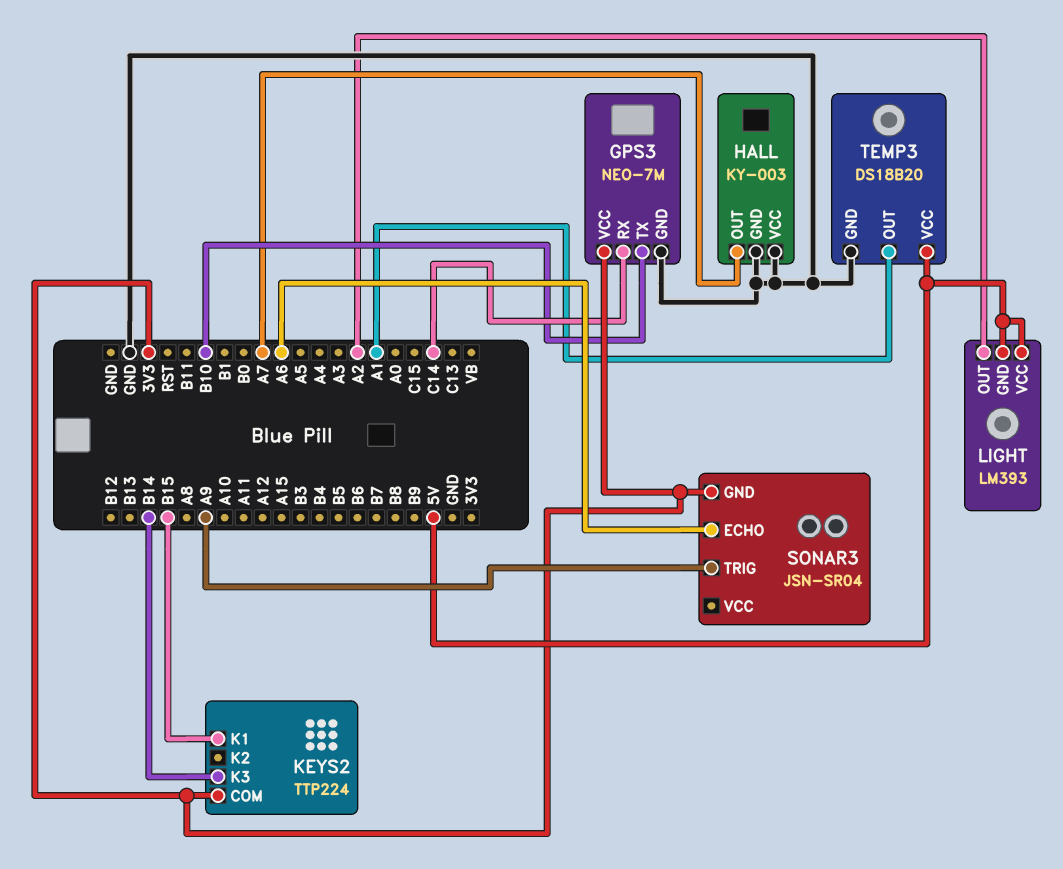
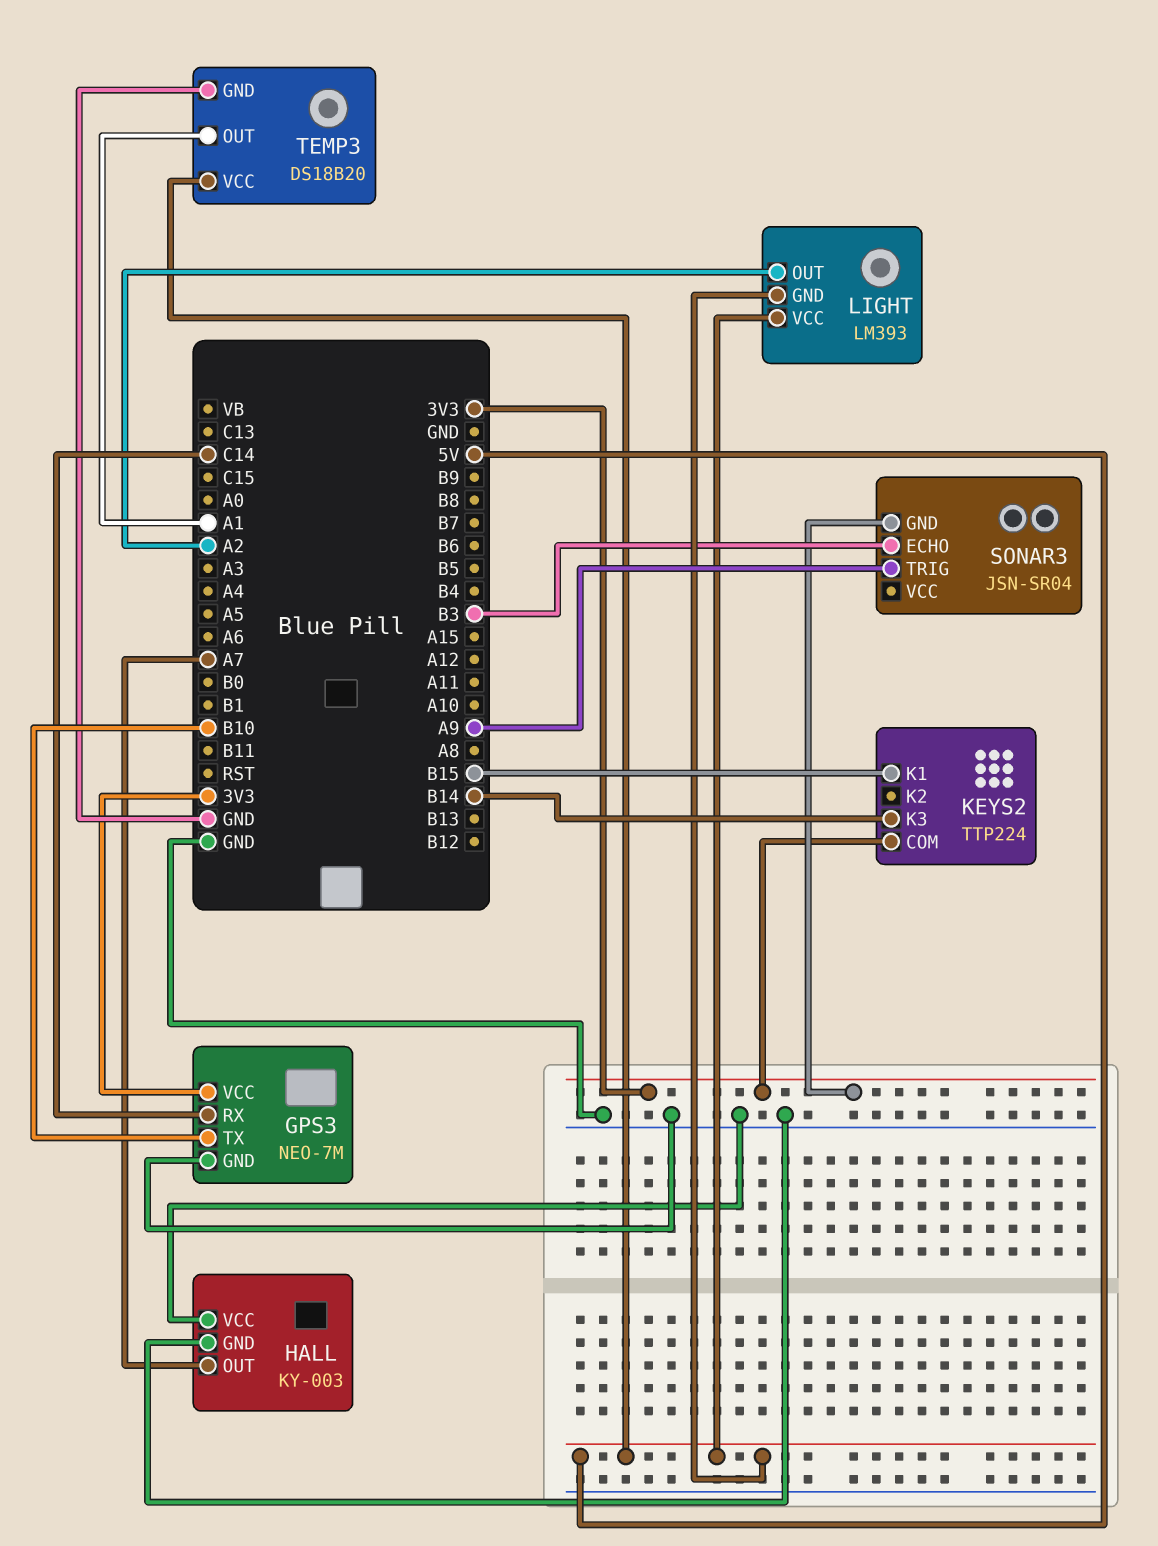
SONAR3 pin ECHO: A6 -> B3

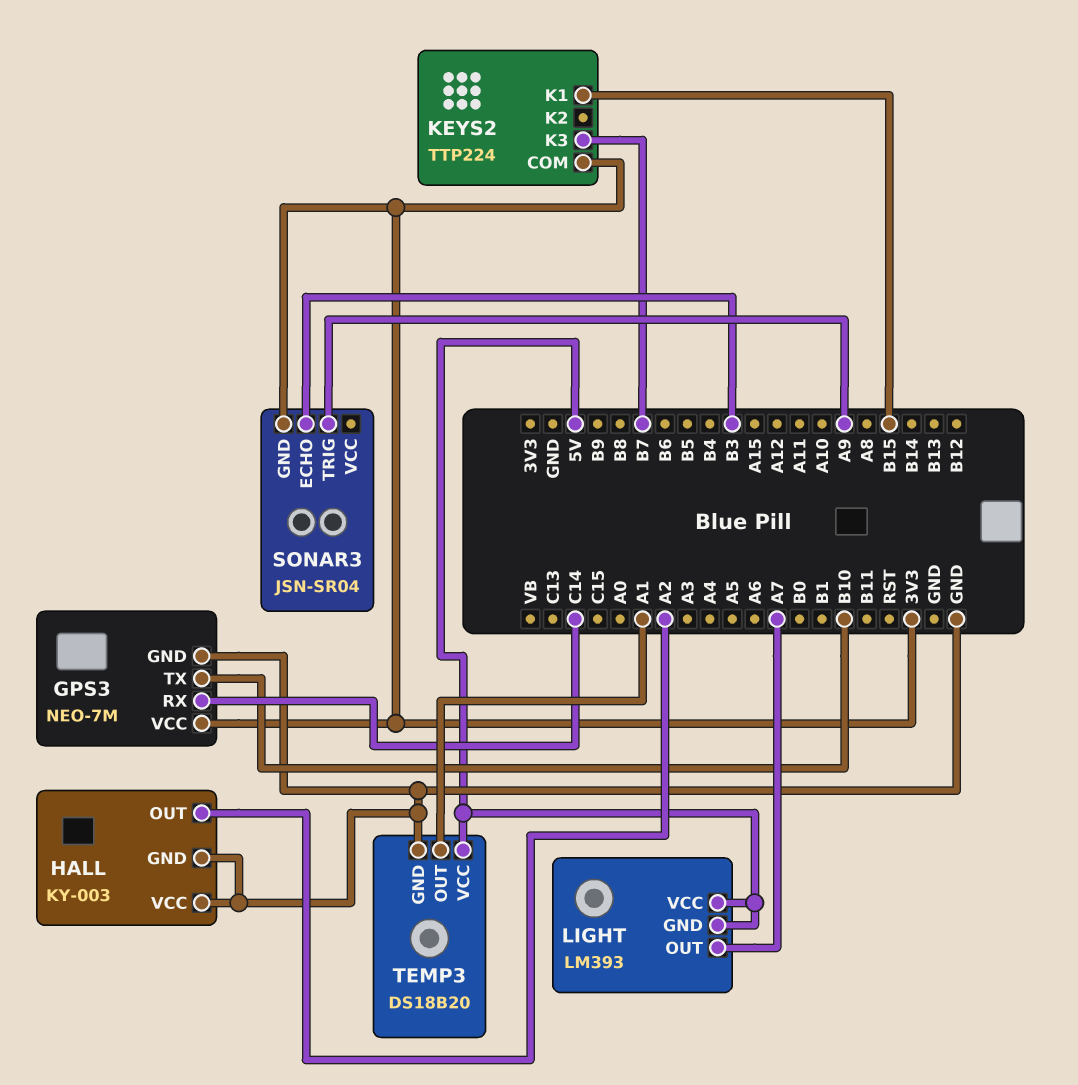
HALL pin OUT: A7 -> A2
KEYS2 pin K3: B14 -> B7
LIGHT pin OUT: A2 -> A7

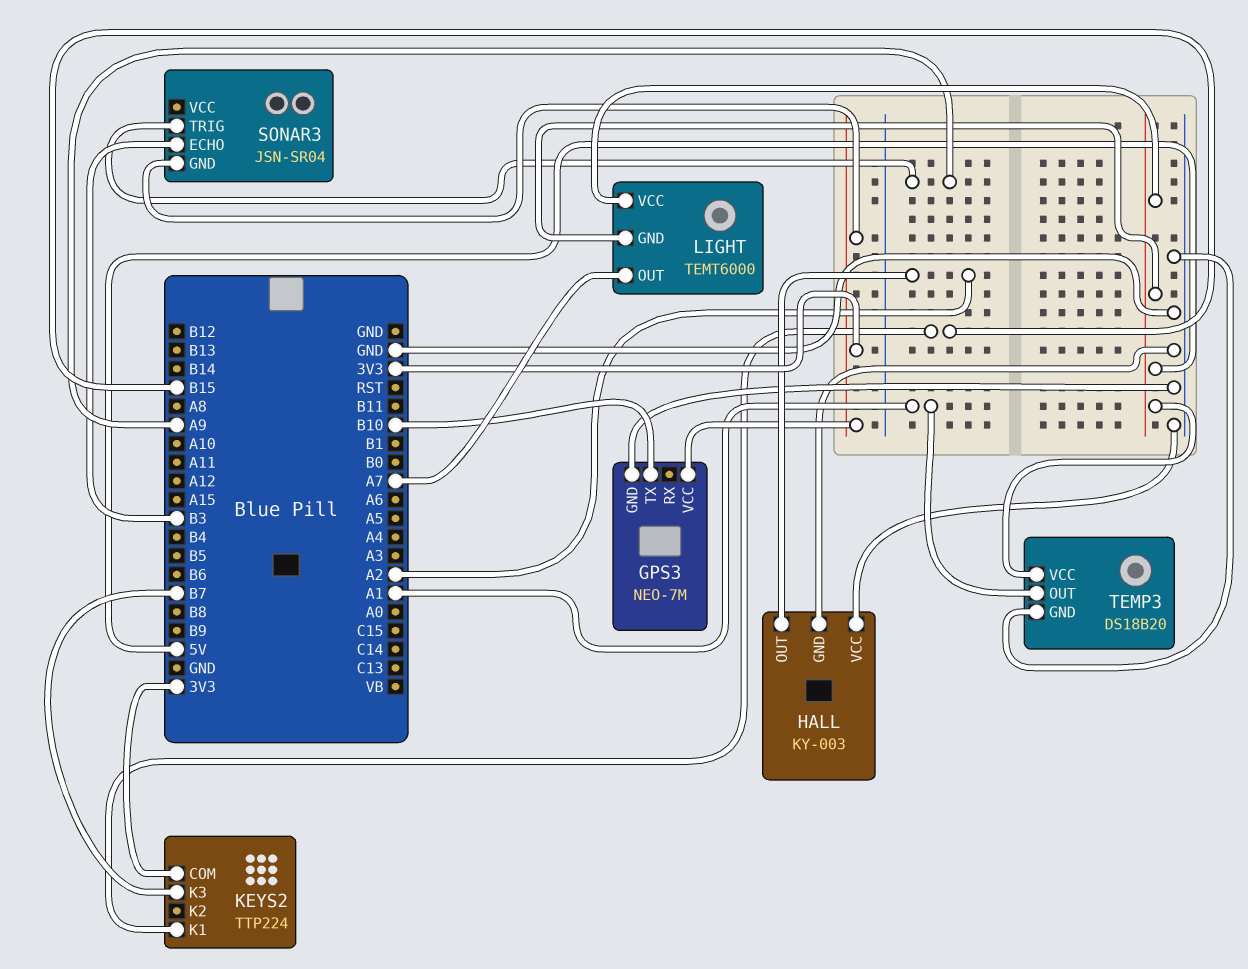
GPS3 pin RX: C14 -> none
LIGHT: LM393 -> TEMT6000

